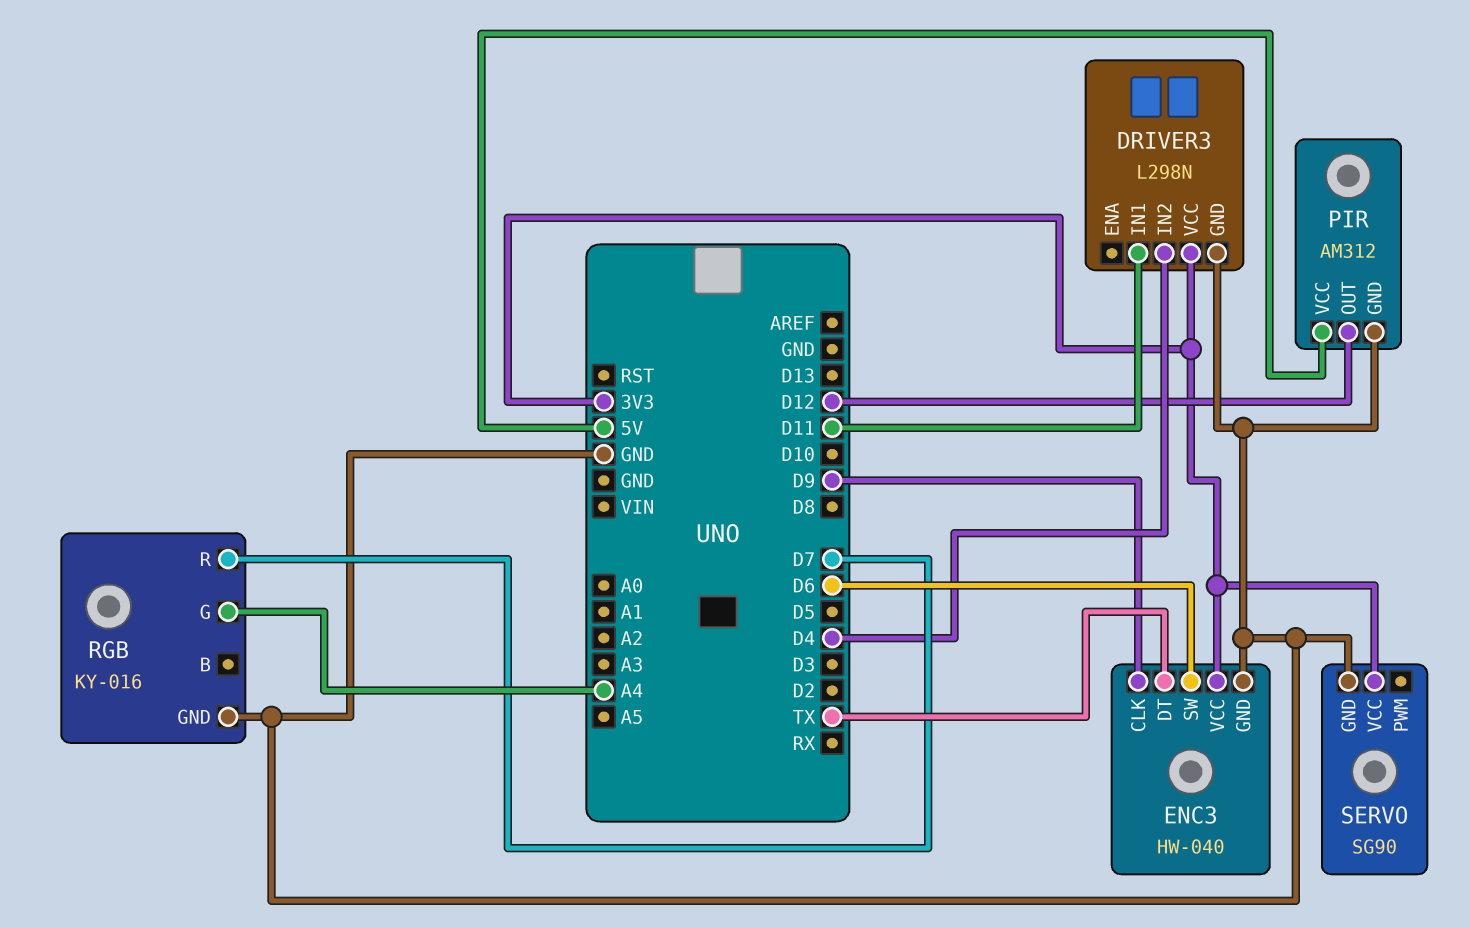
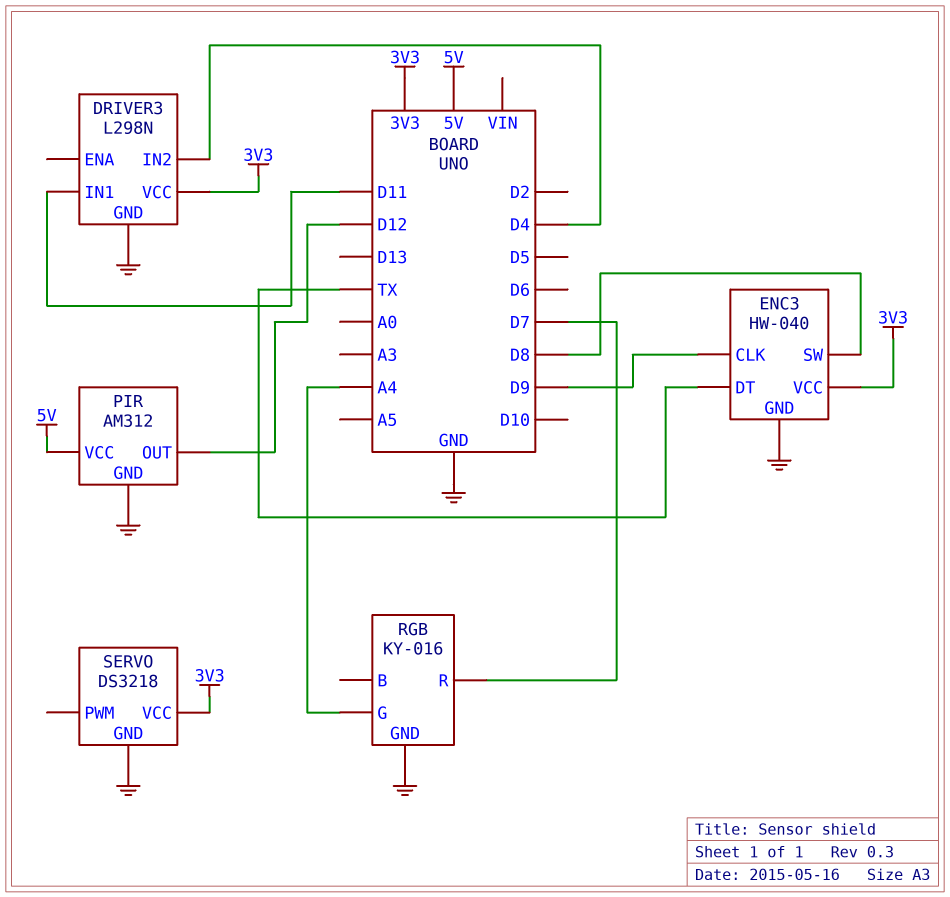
ENC3 pin SW: D6 -> D8
SERVO: SG90 -> DS3218

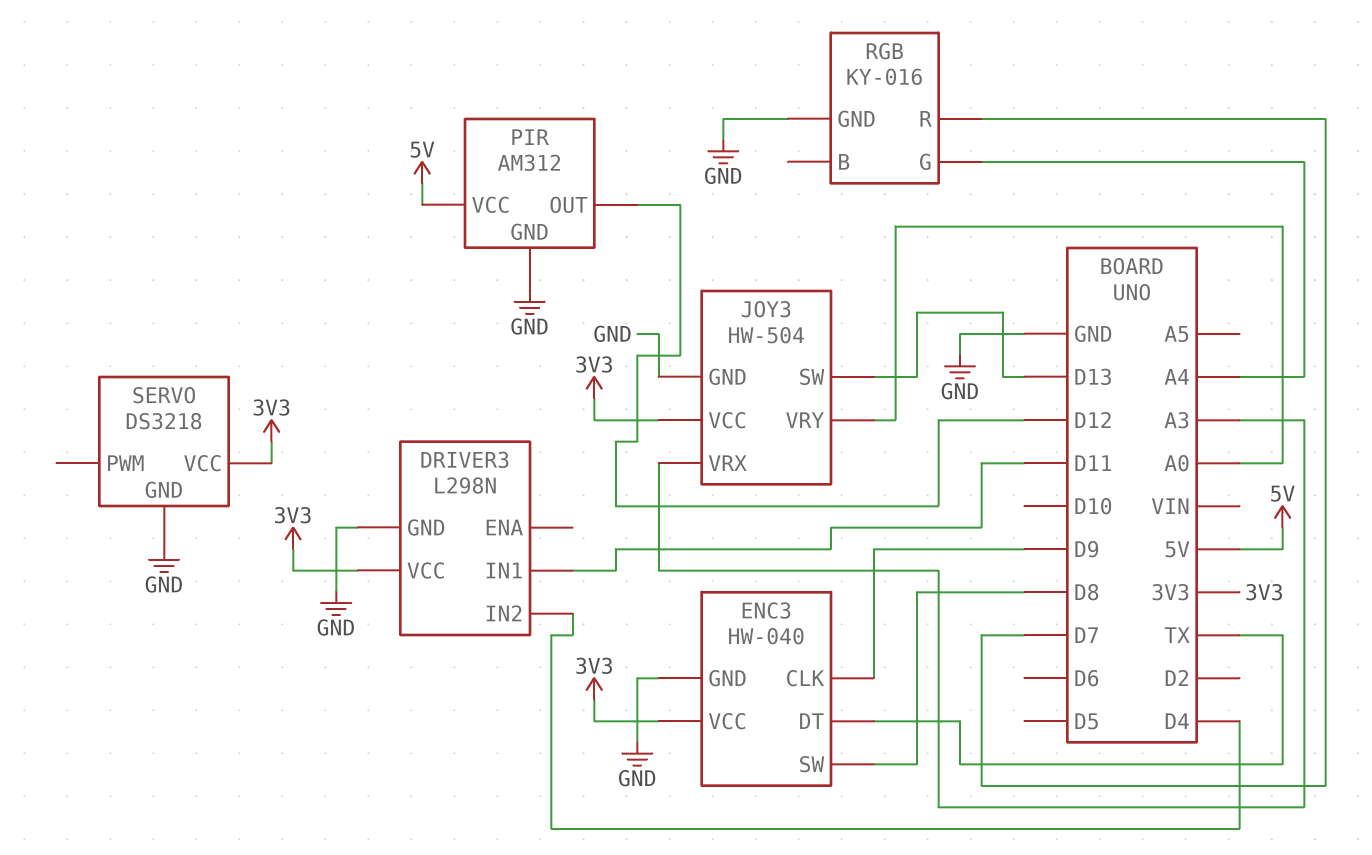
JOY3: none -> HW-504
JOY3 pin GND: none -> GND
JOY3 pin SW: none -> D13
JOY3 pin VCC: none -> 3V3
JOY3 pin VRX: none -> A3
JOY3 pin VRY: none -> A0

